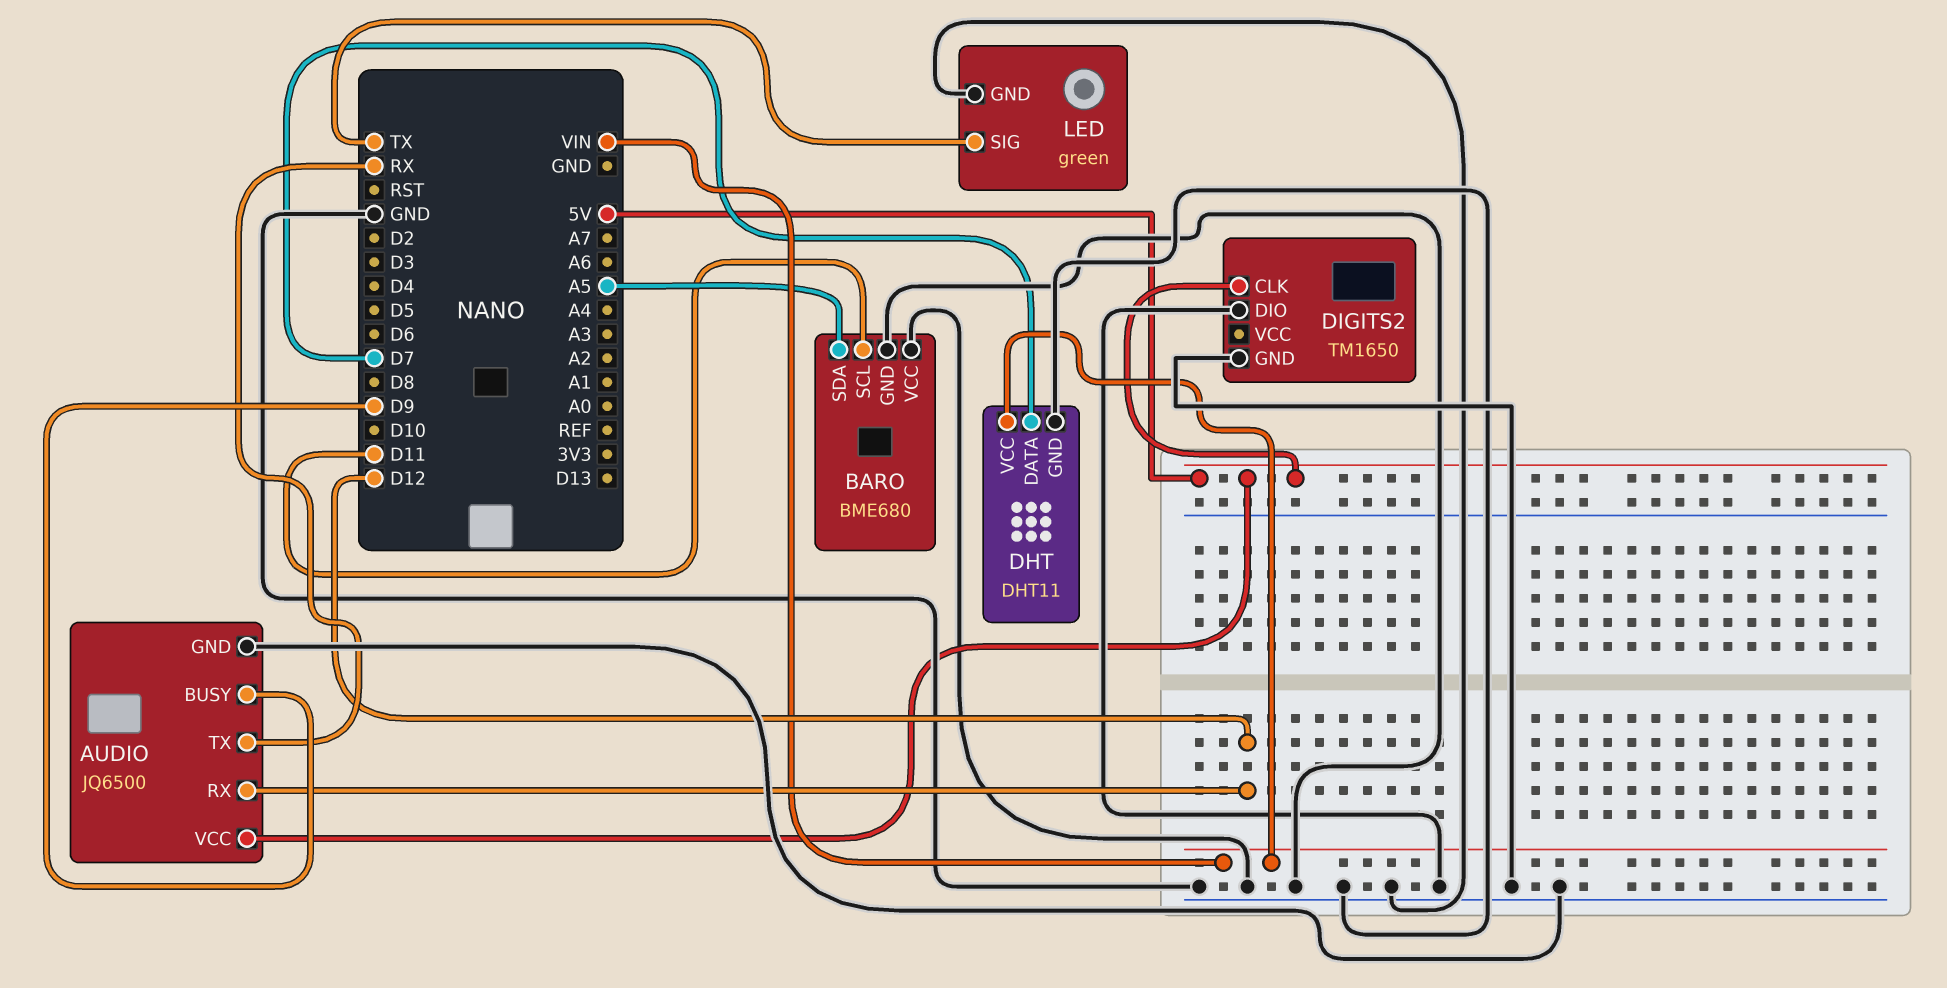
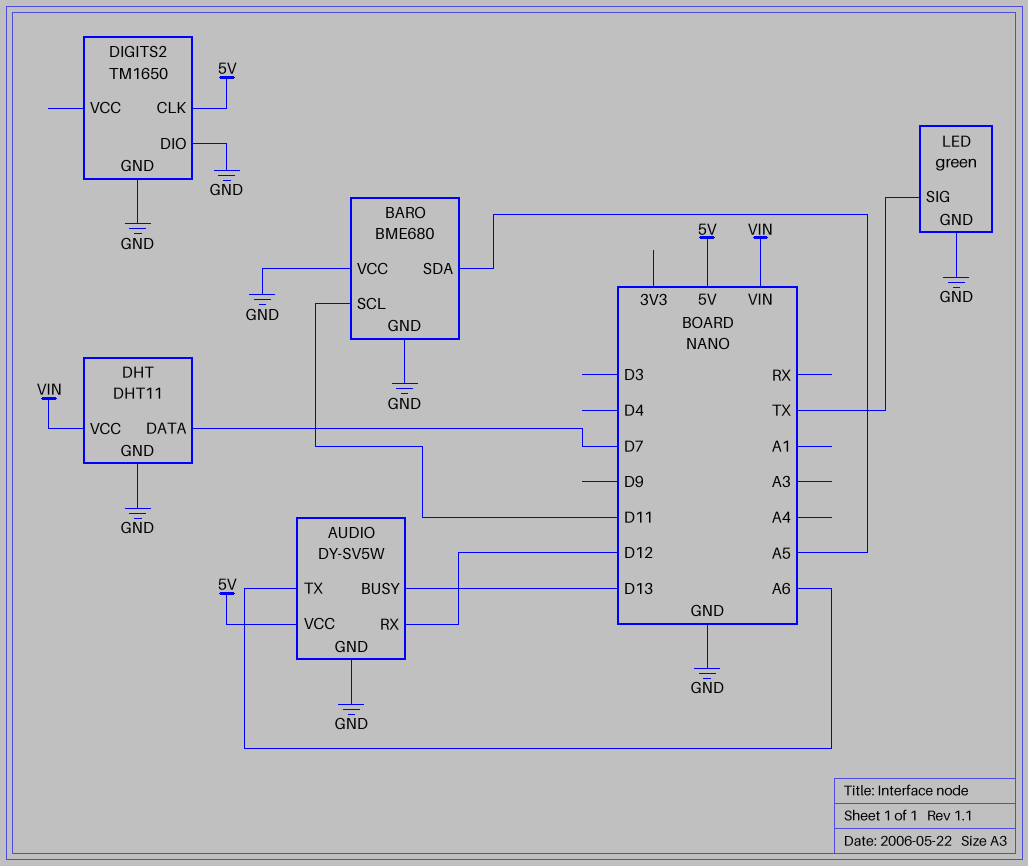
AUDIO: JQ6500 -> DY-SV5W
AUDIO pin BUSY: D9 -> D13
AUDIO pin TX: RX -> A6

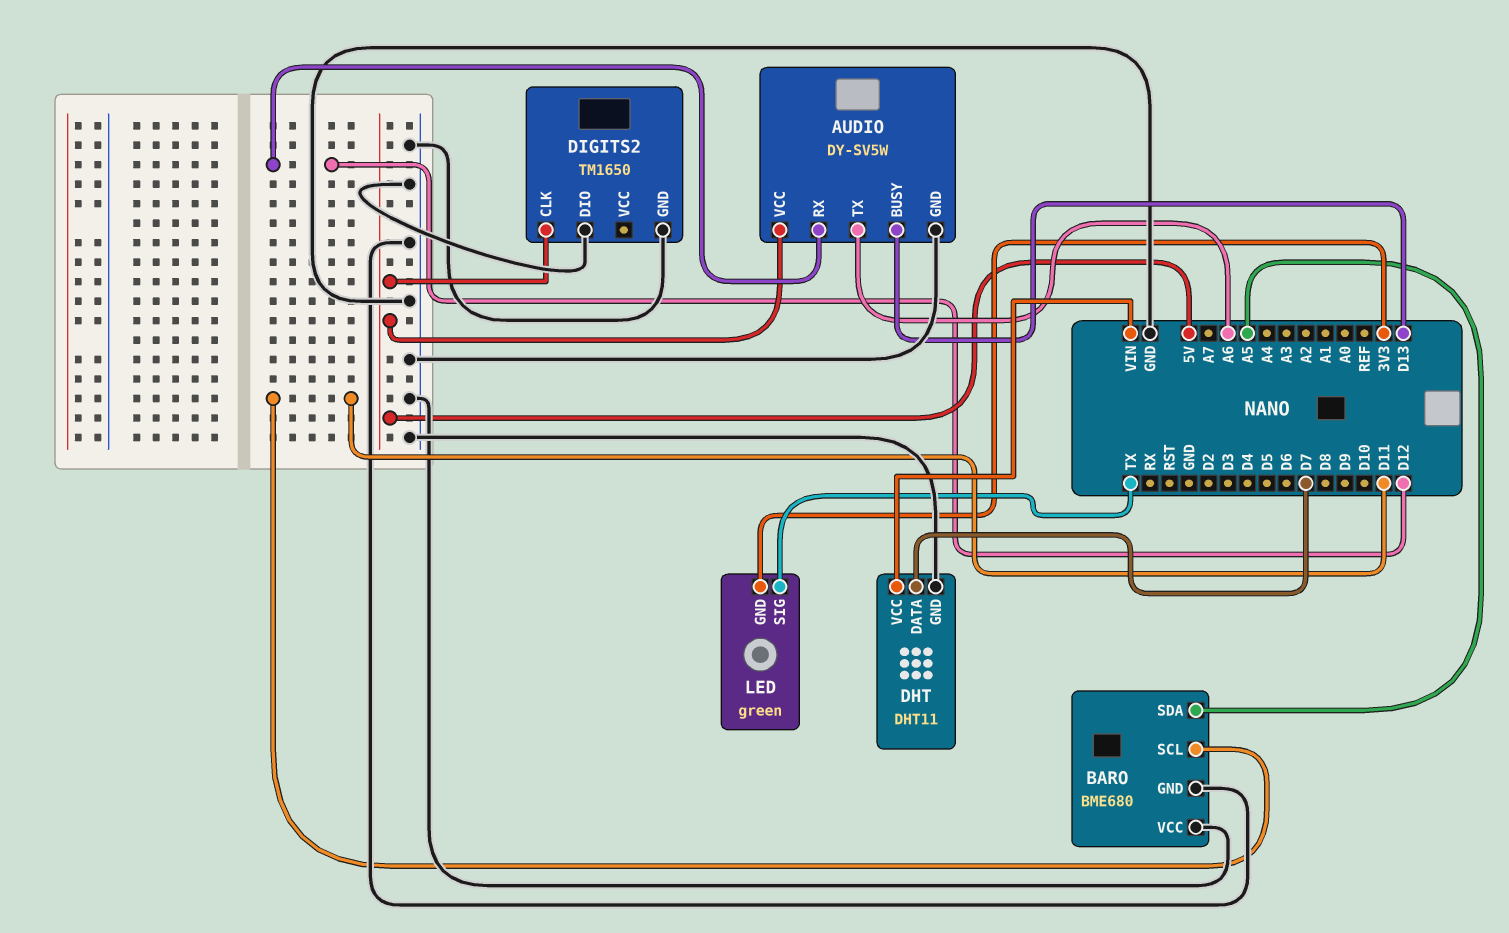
LED pin GND: GND -> 3V3

